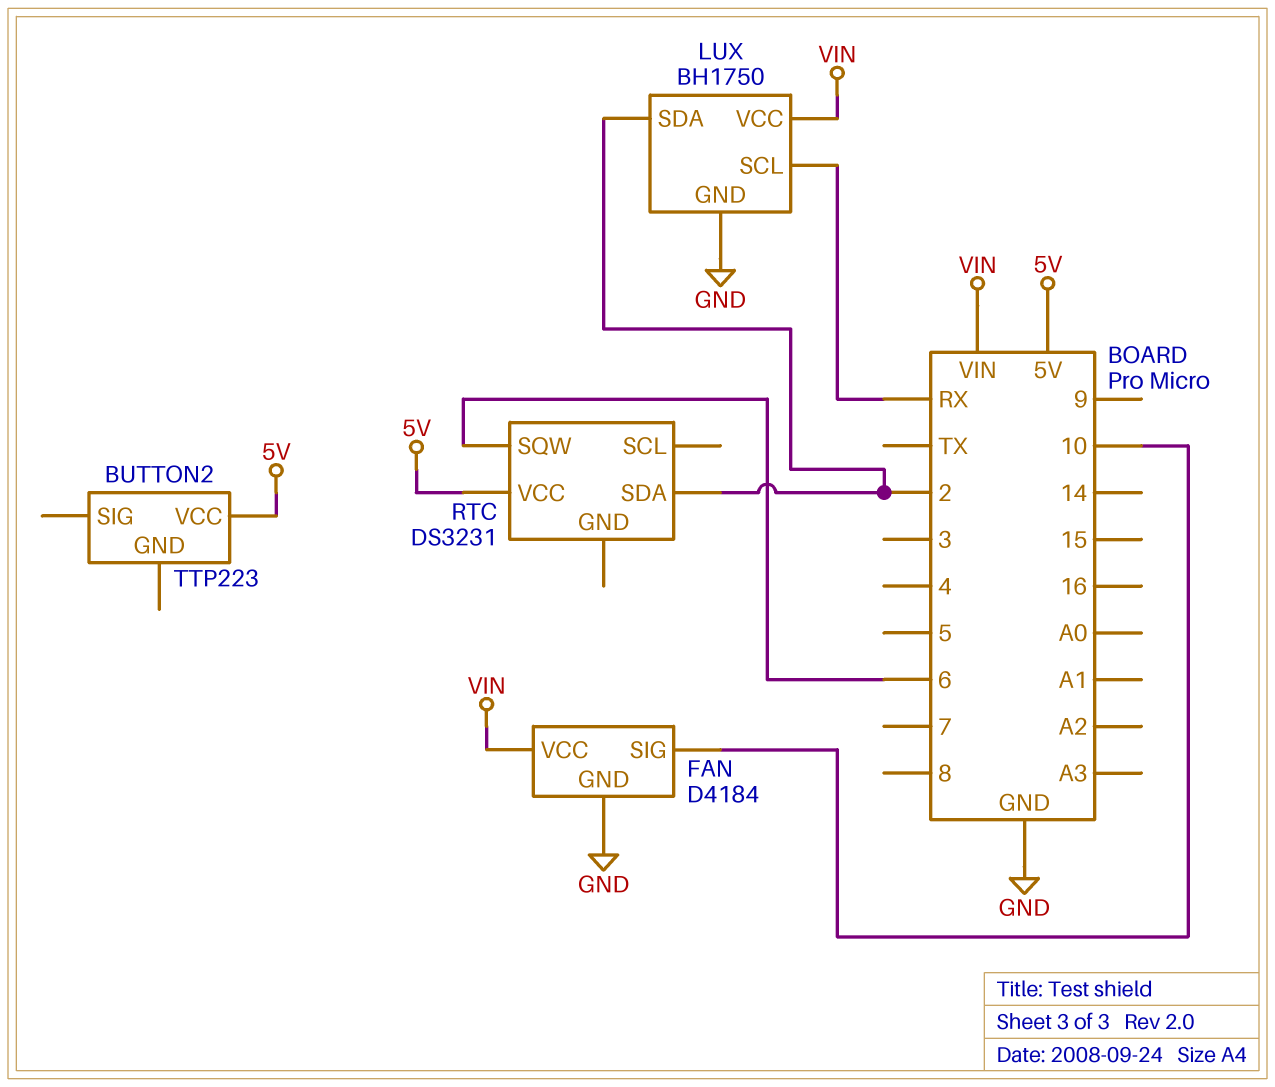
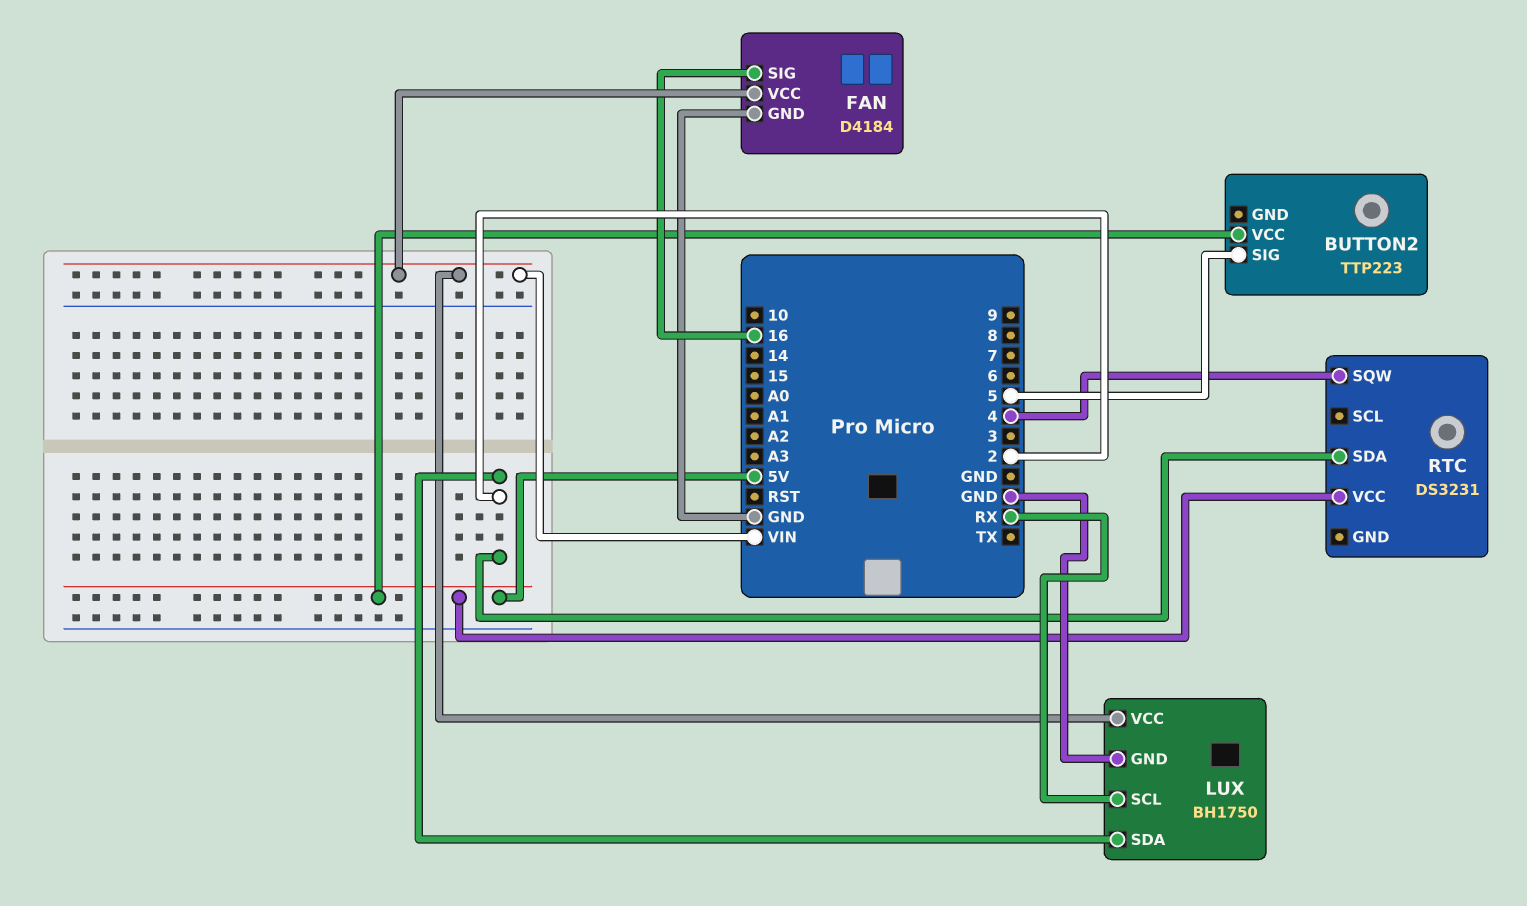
BUTTON2 pin SIG: none -> 5
FAN pin SIG: 10 -> 16
RTC pin SQW: 6 -> 4

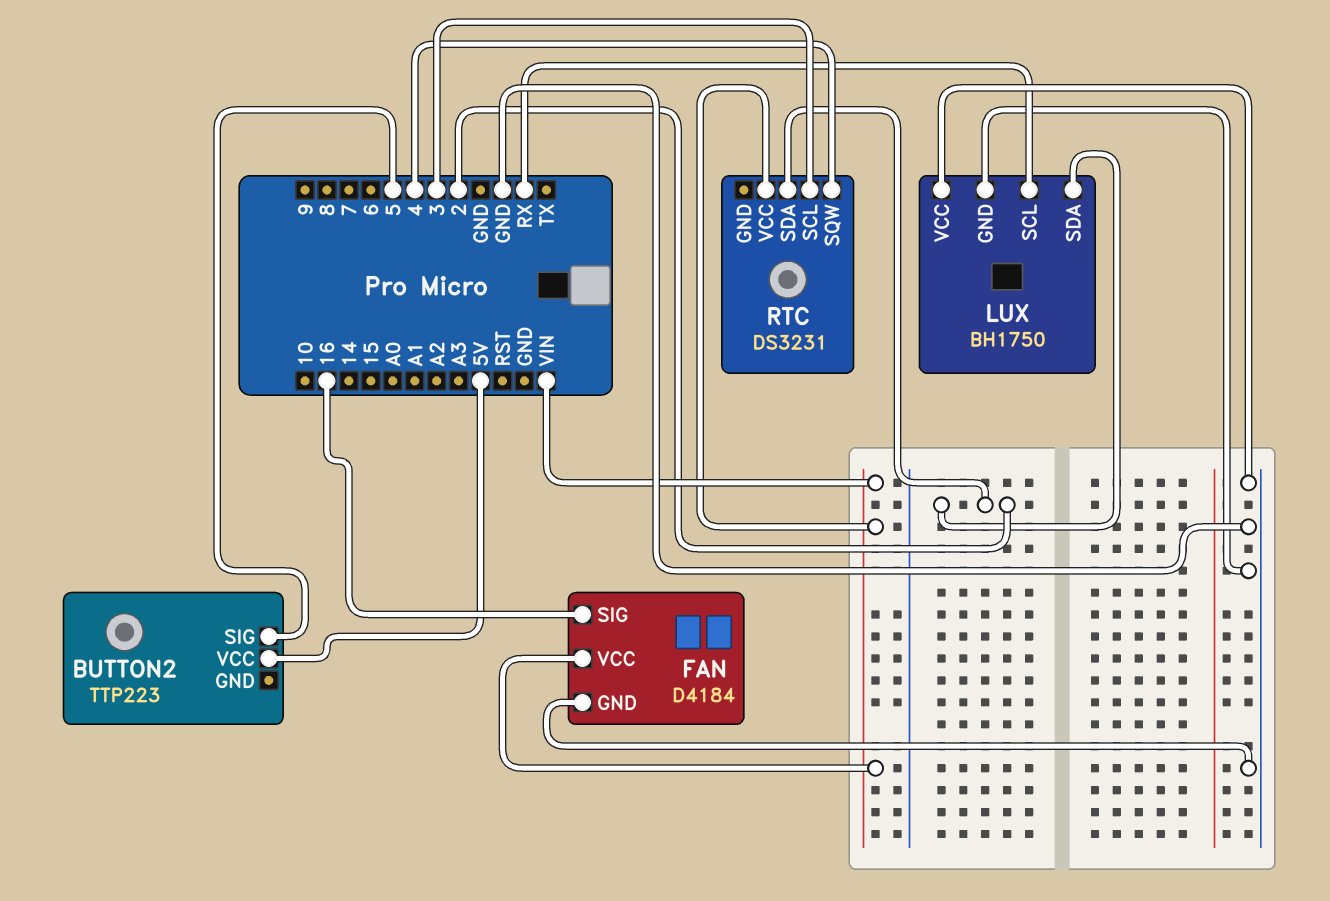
LUX pin VCC: VIN -> GND
RTC pin SCL: none -> 3
RTC pin VCC: 5V -> VIN

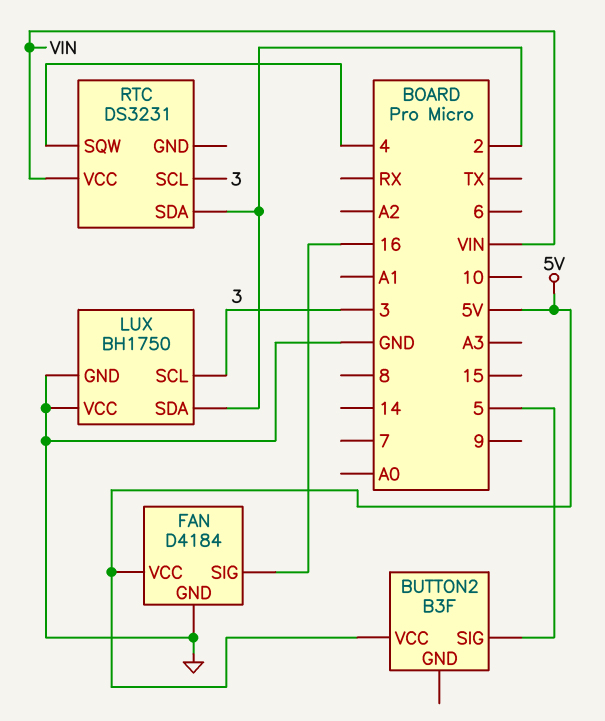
BUTTON2: TTP223 -> B3F
FAN pin VCC: VIN -> 5V
LUX pin SCL: RX -> 3

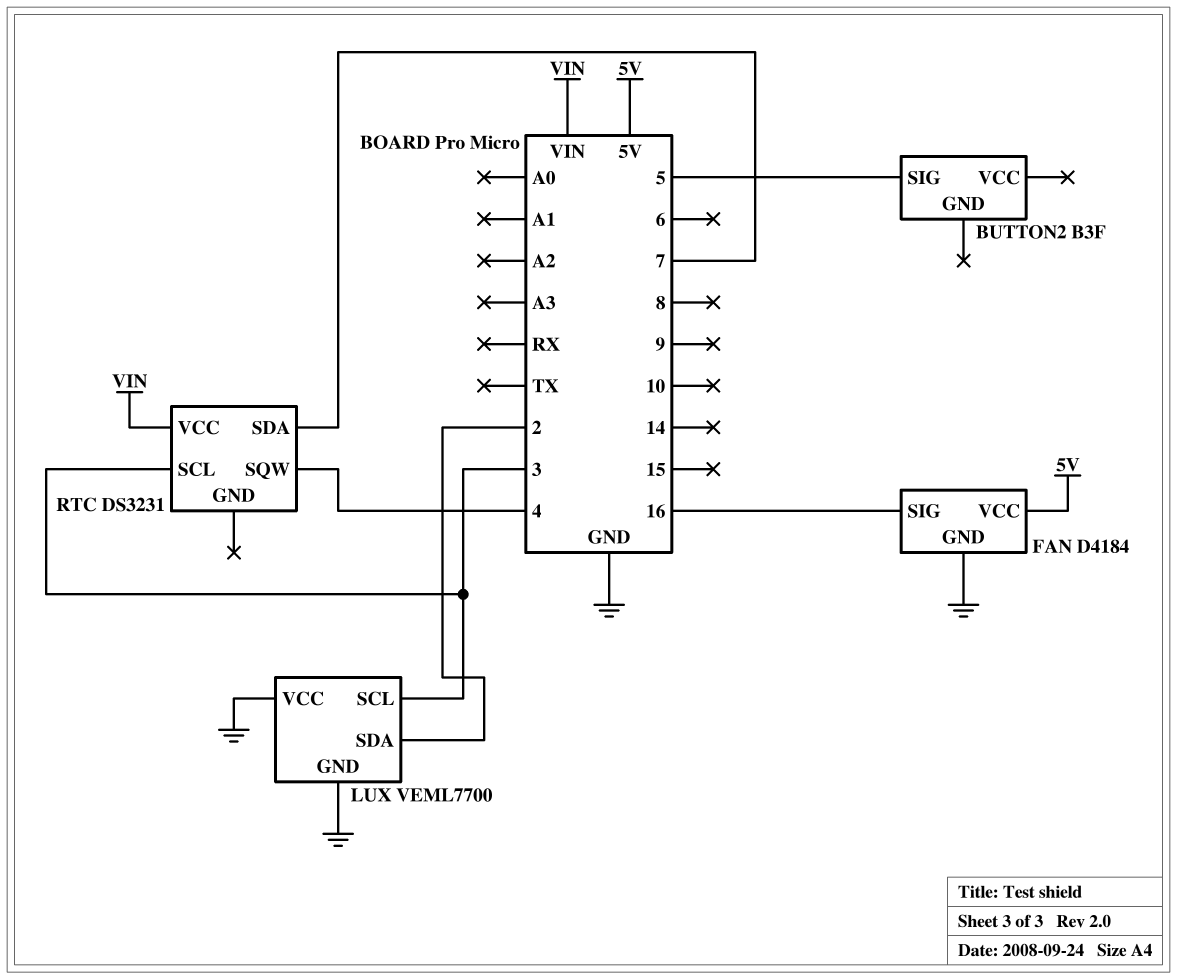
BUTTON2 pin VCC: 5V -> none
LUX: BH1750 -> VEML7700
RTC pin SDA: 2 -> 7

